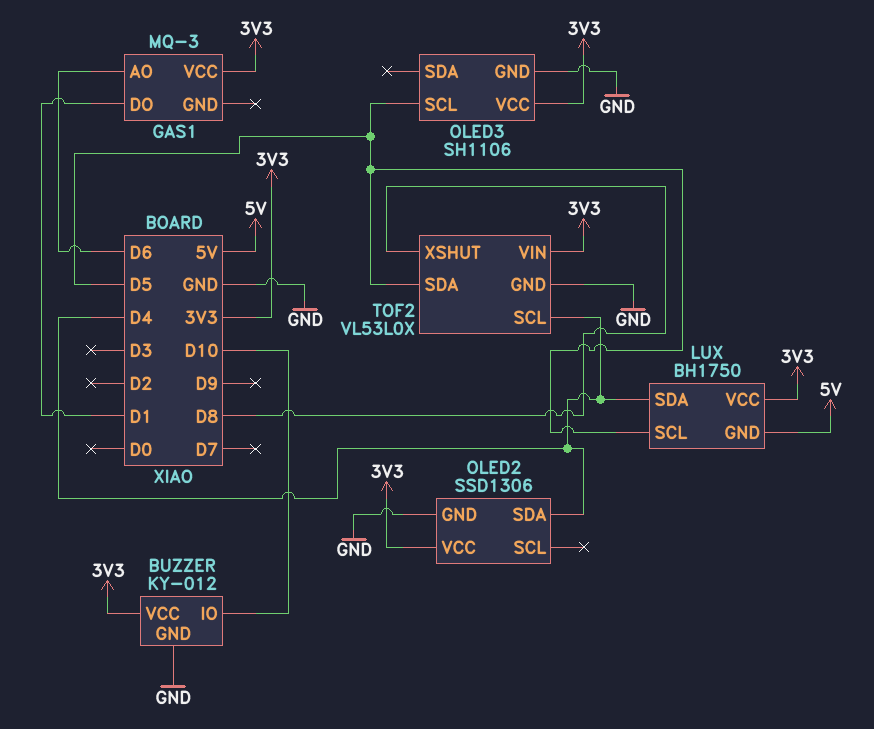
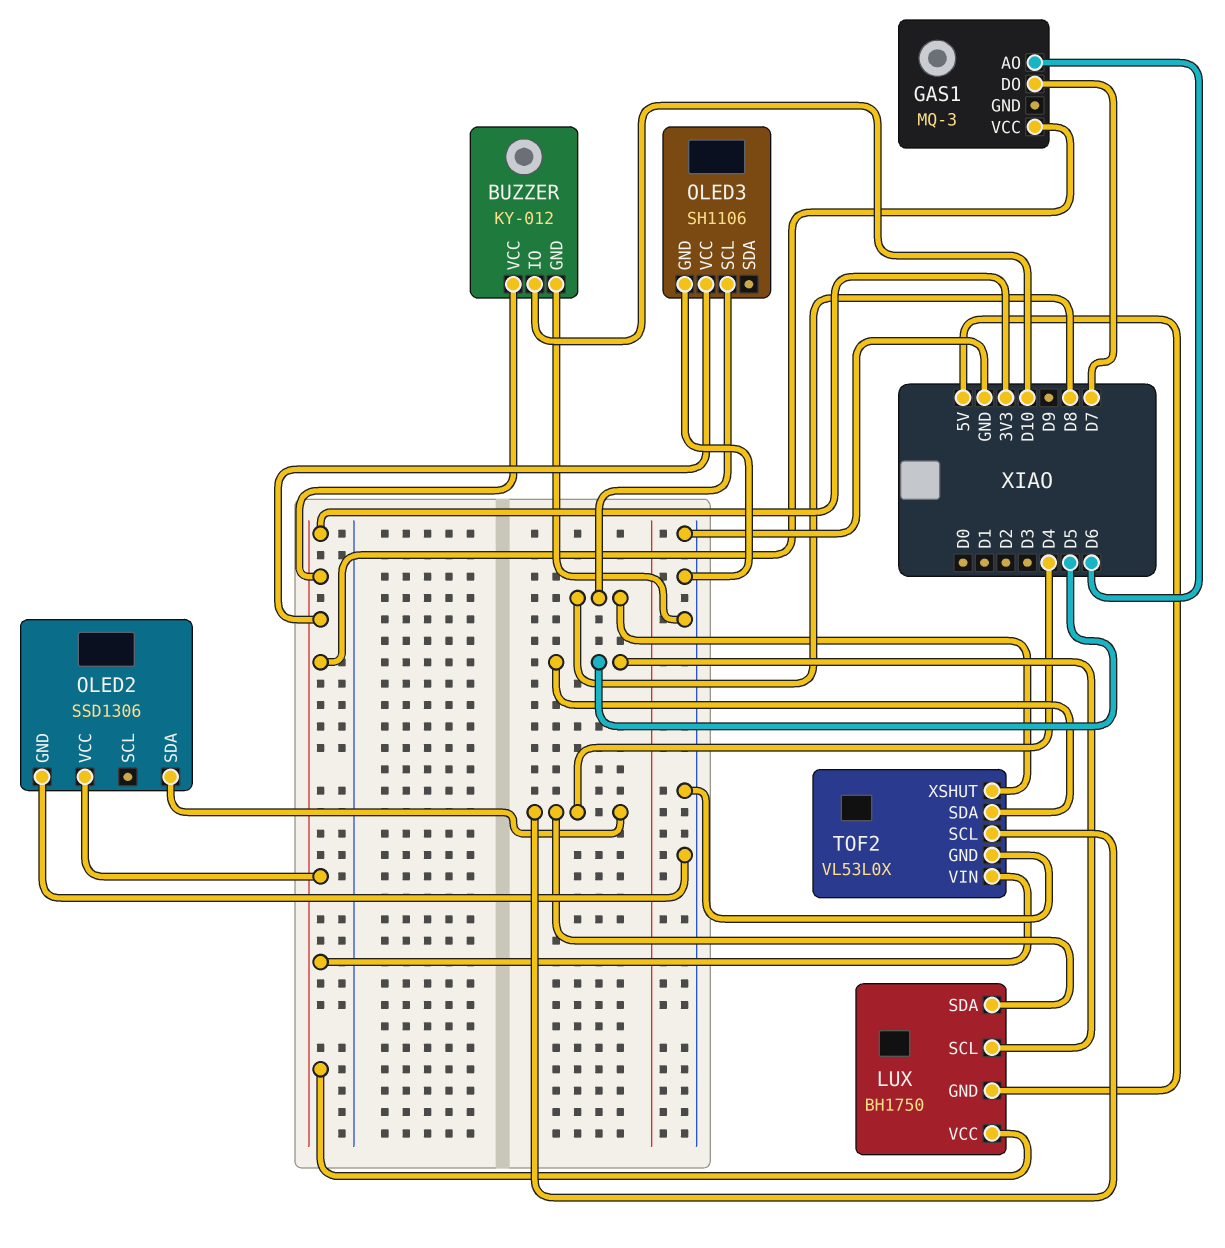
GAS1 pin DO: D1 -> D7
OLED3 pin SCL: D5 -> D8

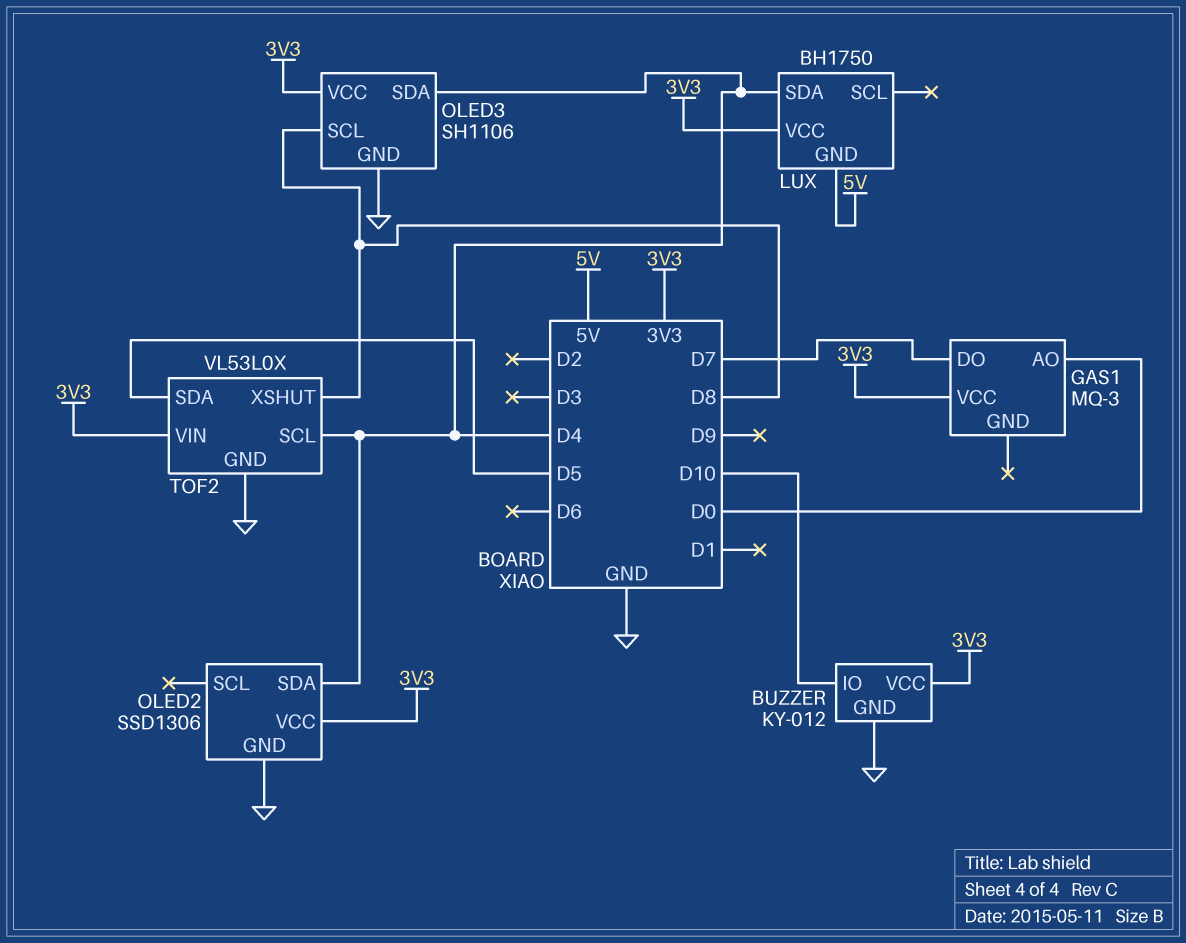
GAS1 pin AO: D6 -> D0
LUX pin SCL: D5 -> none
OLED3 pin SDA: none -> D4

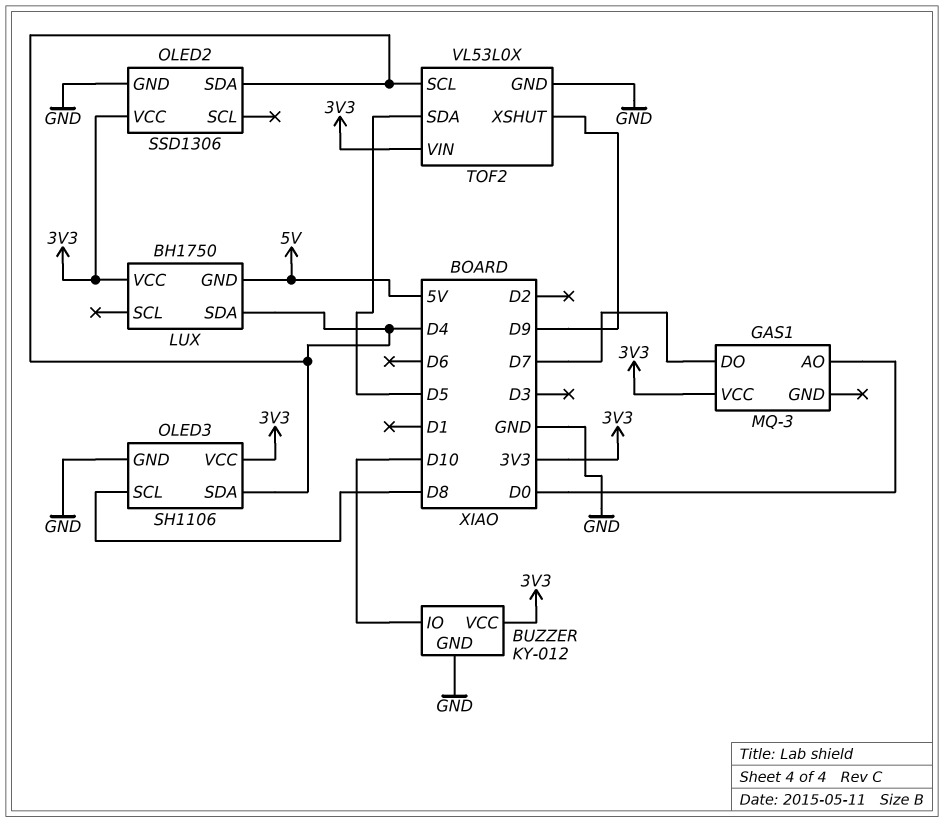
TOF2 pin XSHUT: D8 -> D9

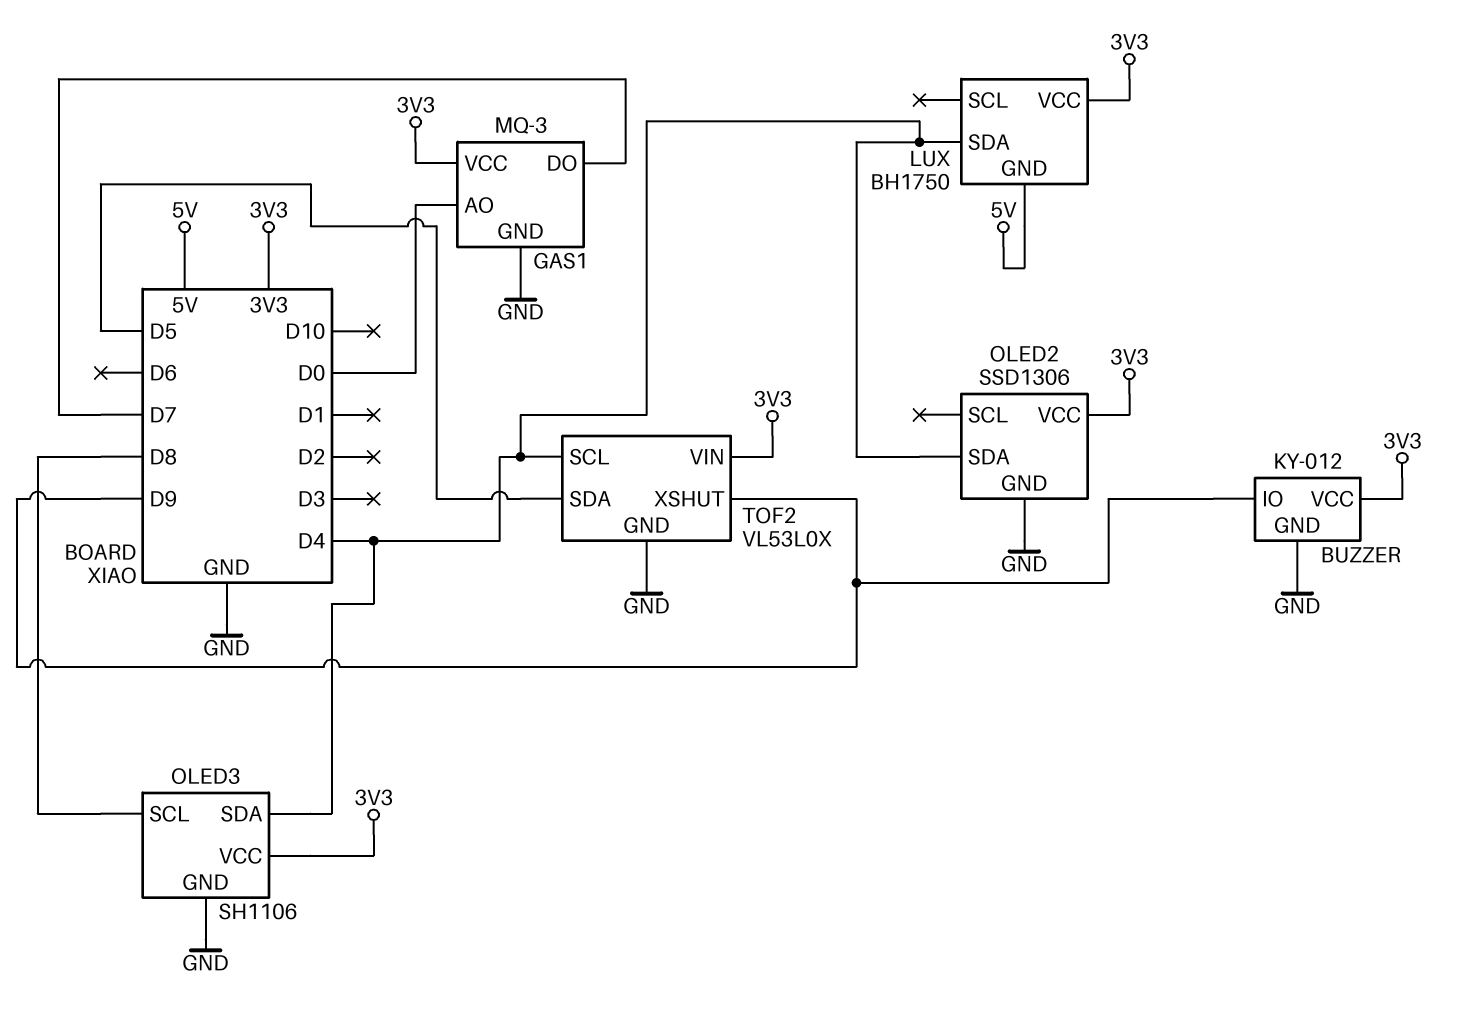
BUZZER pin IO: D10 -> D9
GAS1 pin GND: none -> GND

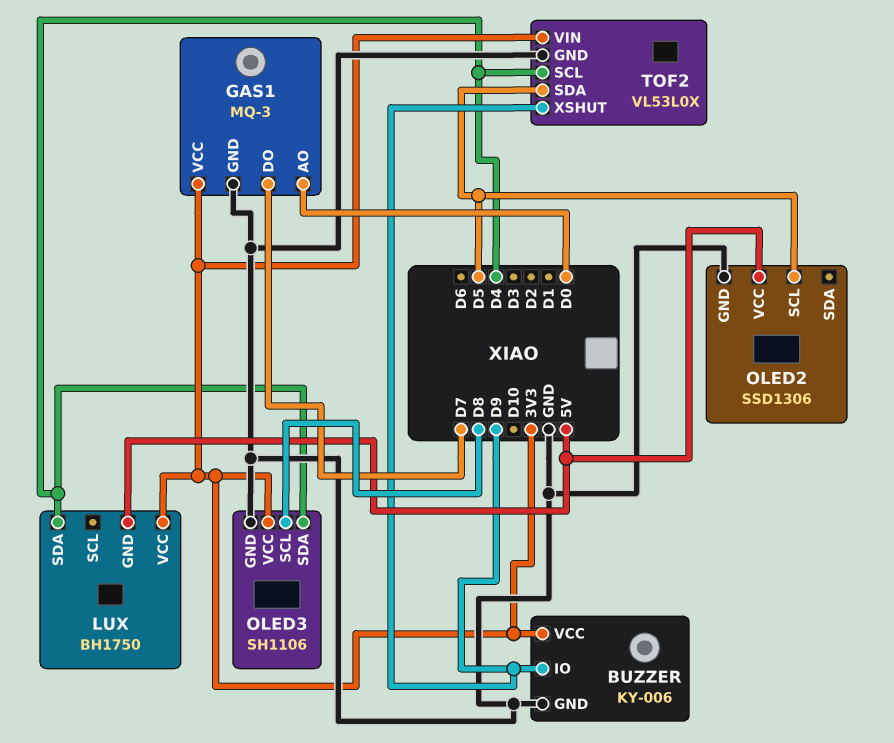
BUZZER: KY-012 -> KY-006
OLED2 pin SCL: none -> D5
OLED2 pin SDA: D4 -> none
OLED2 pin VCC: 3V3 -> 5V

